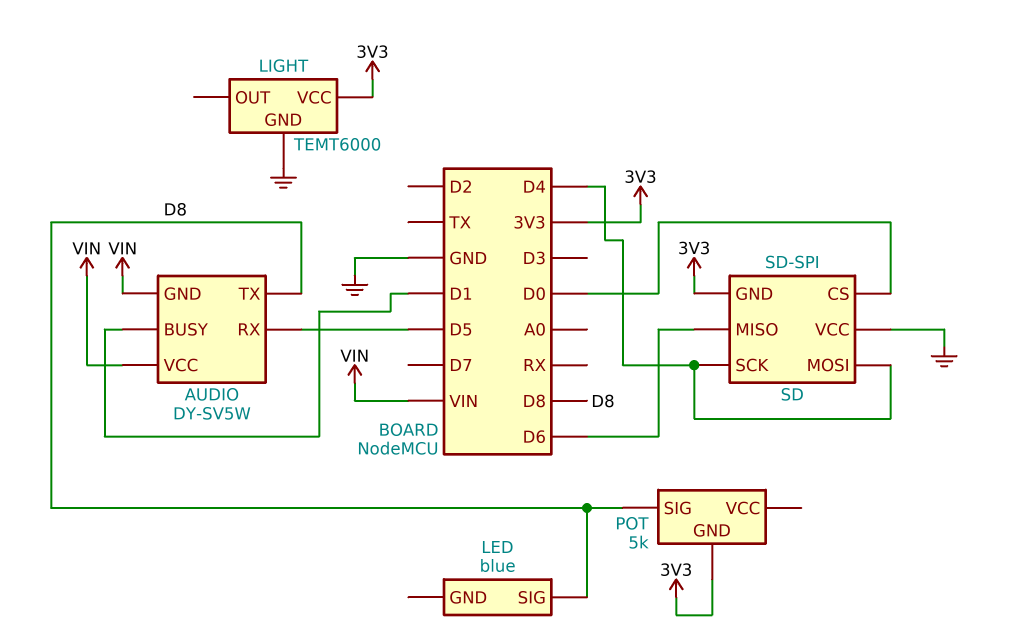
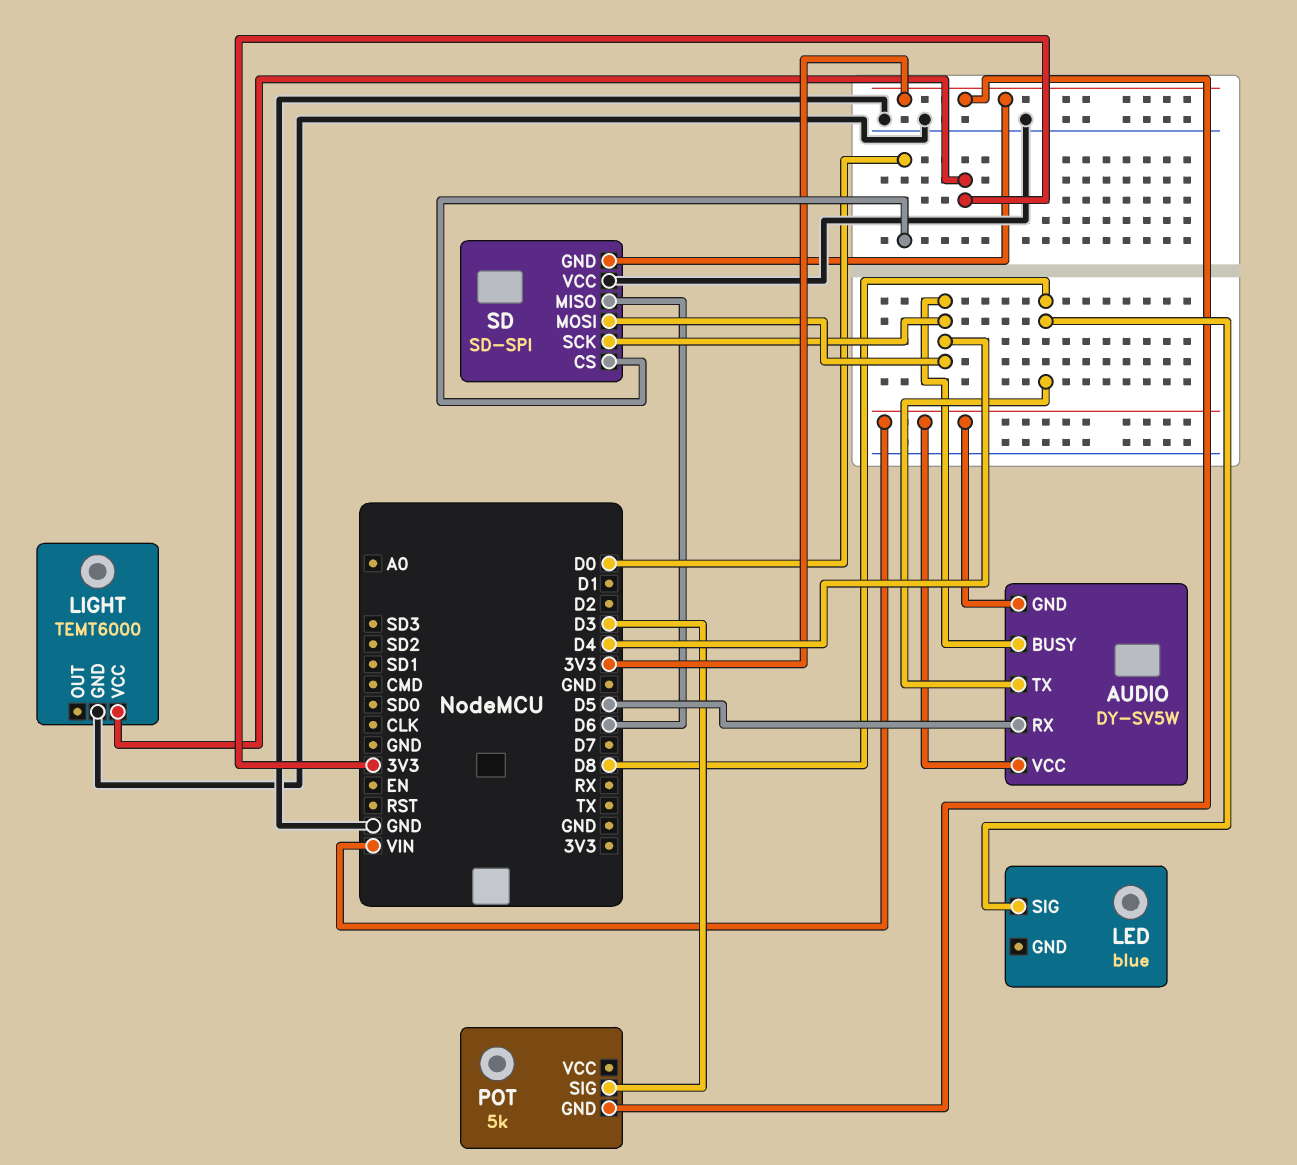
AUDIO pin BUSY: D1 -> D4
POT pin SIG: D8 -> D3

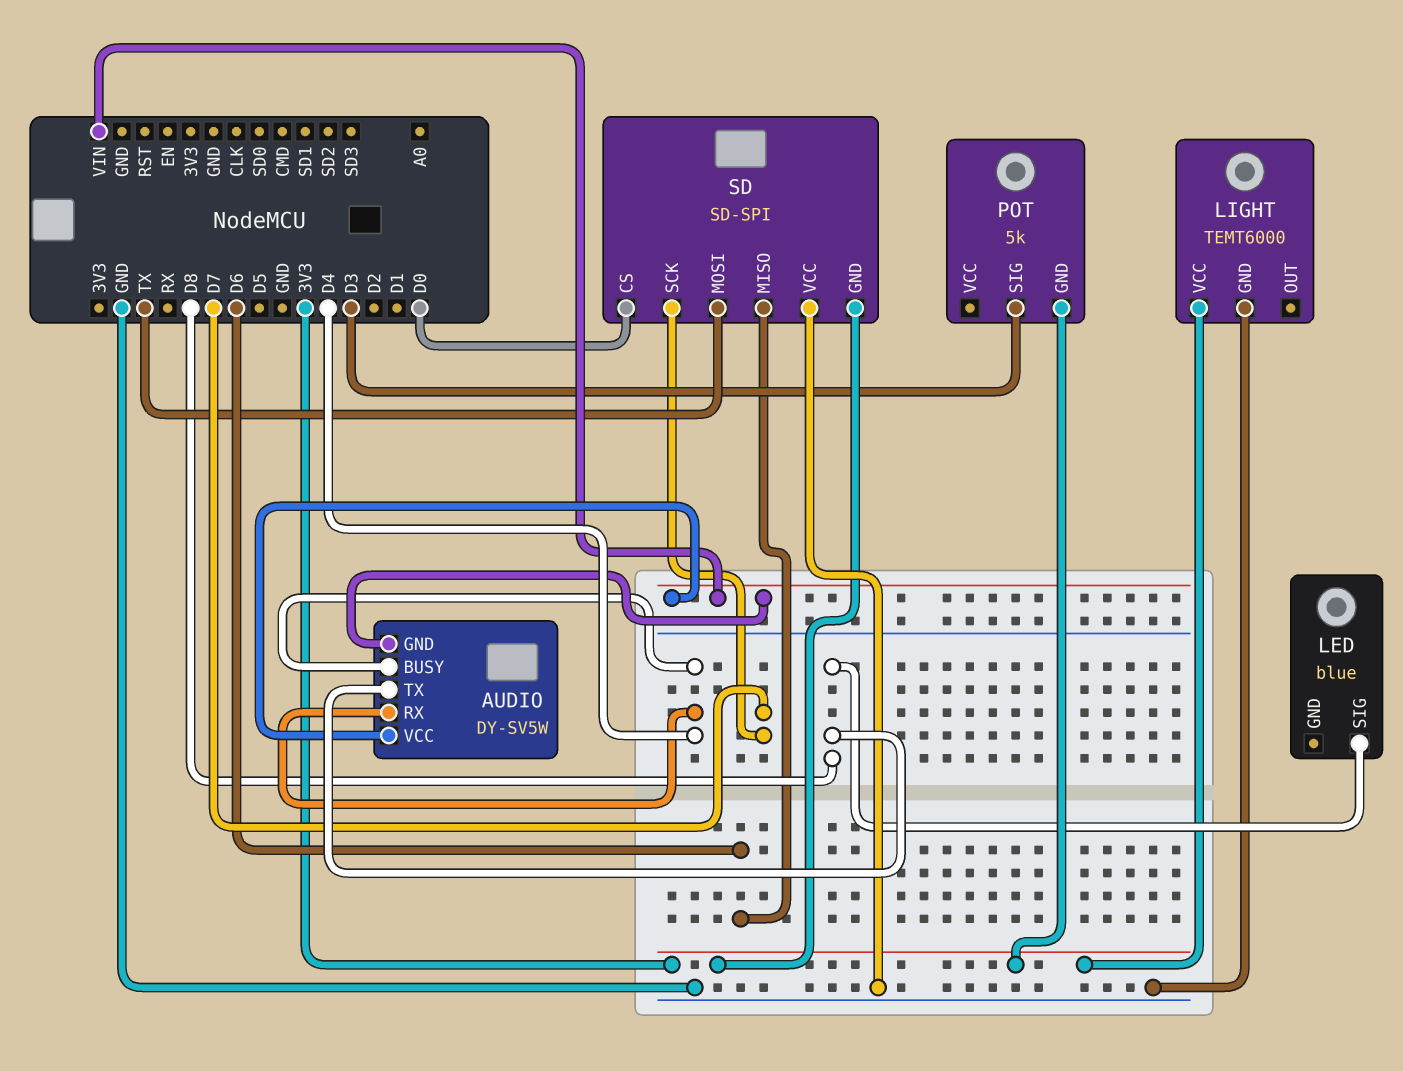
AUDIO pin RX: D5 -> D4
SD pin MOSI: D4 -> TX
SD pin SCK: D4 -> D7

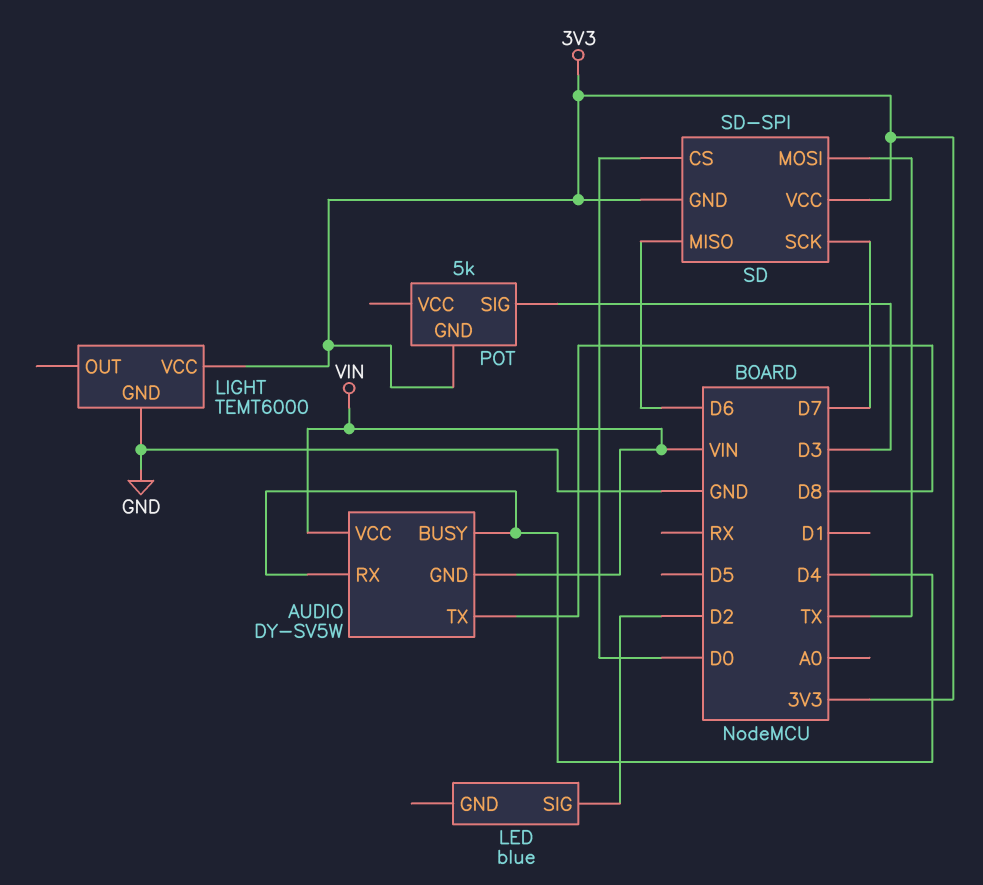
LED pin SIG: D8 -> D2
SD pin VCC: GND -> 3V3

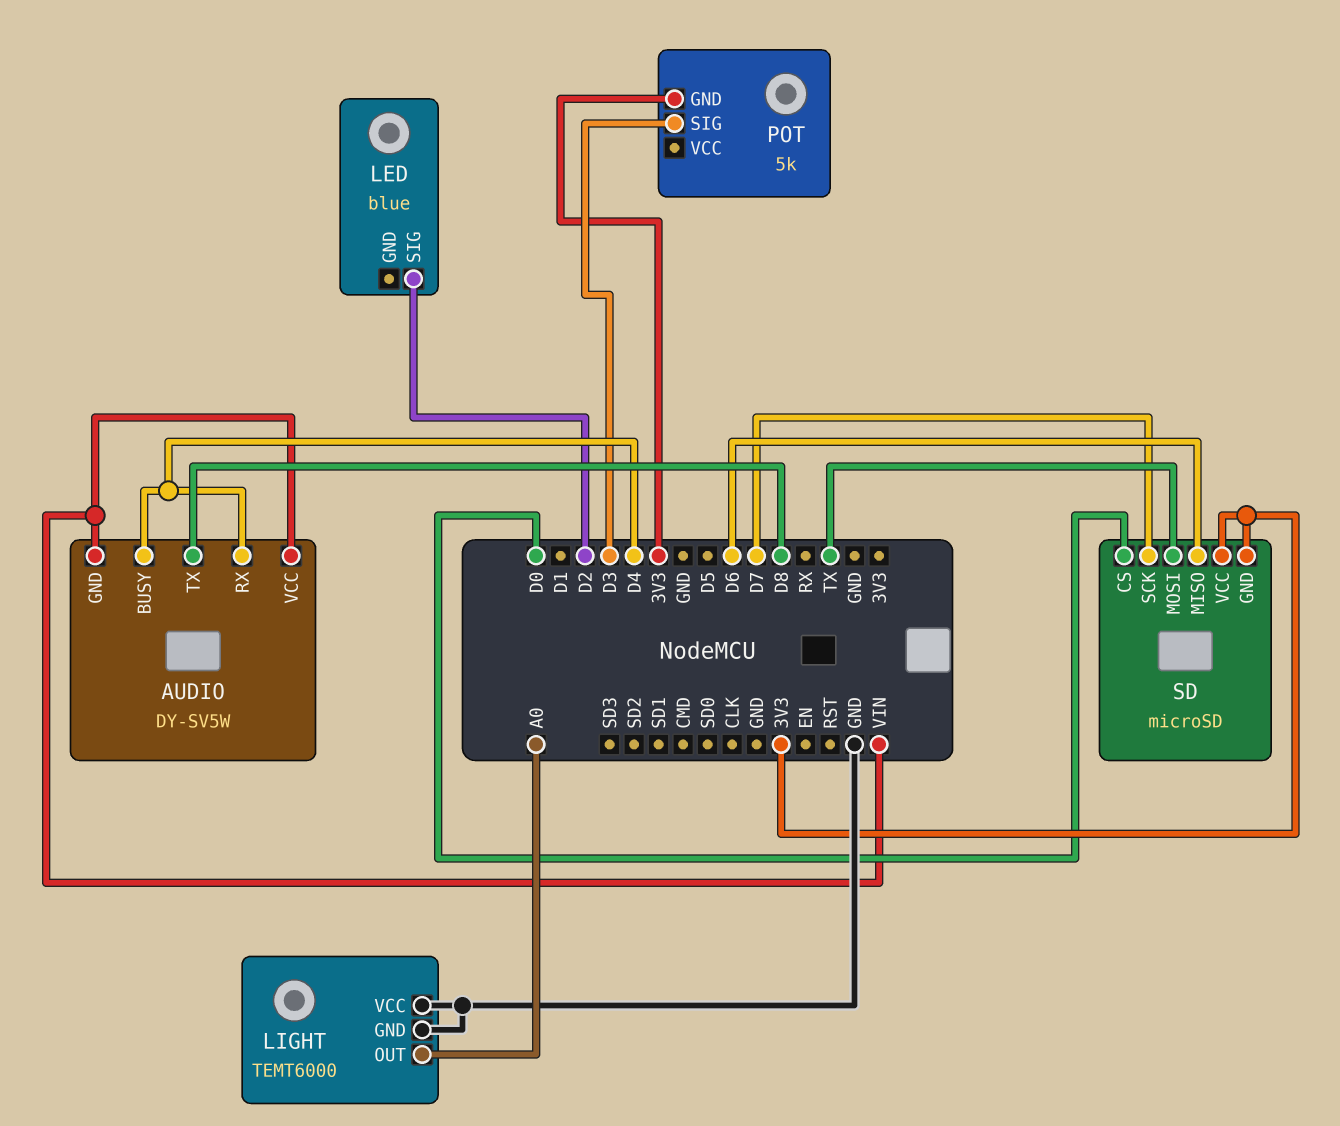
LIGHT pin OUT: none -> A0
LIGHT pin VCC: 3V3 -> GND
SD: SD-SPI -> microSD

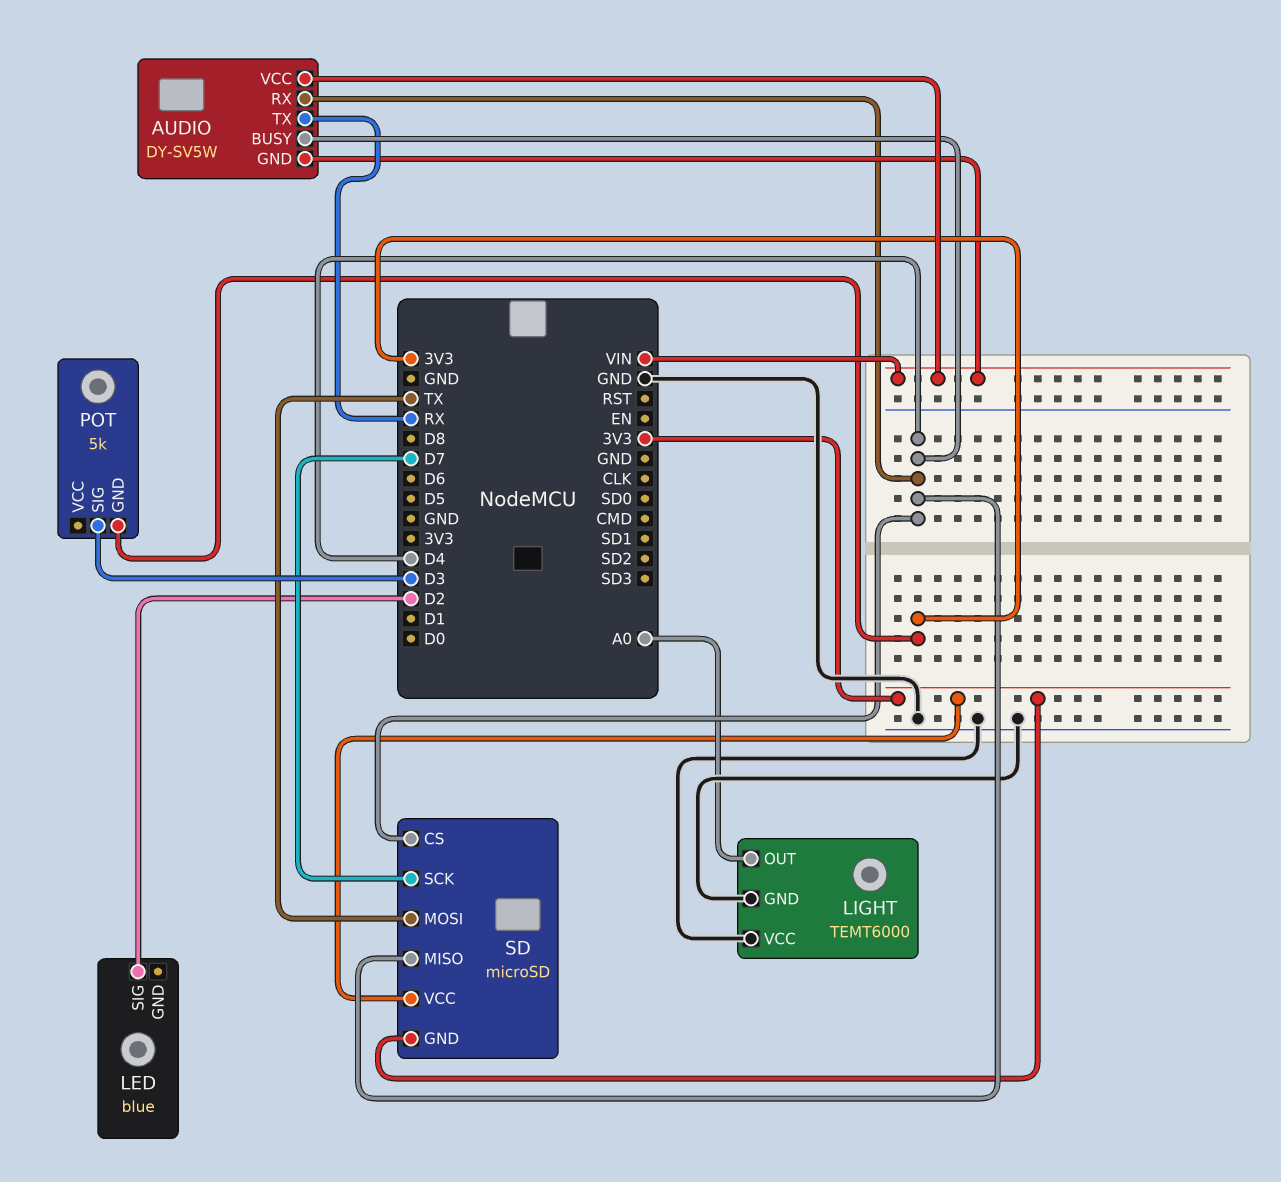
AUDIO pin TX: D8 -> RX
SD pin CS: D0 -> D4
SD pin MISO: D6 -> D4

